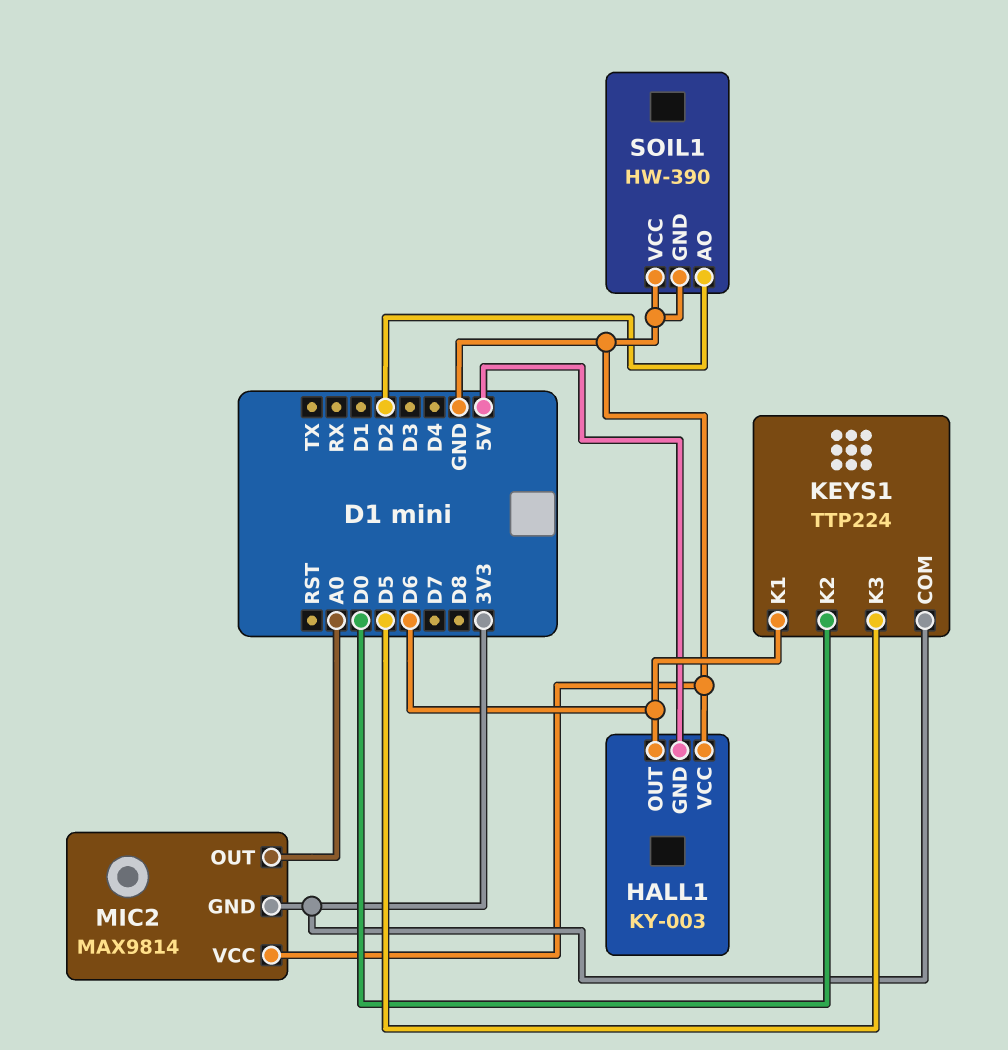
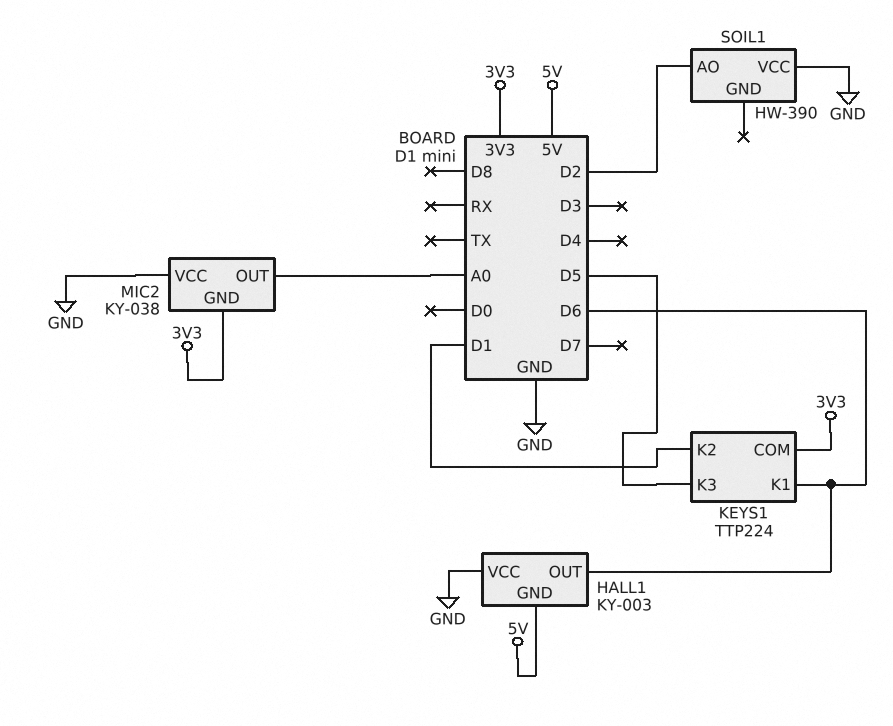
KEYS1 pin K2: D0 -> D1
MIC2: MAX9814 -> KY-038
SOIL1 pin GND: GND -> none

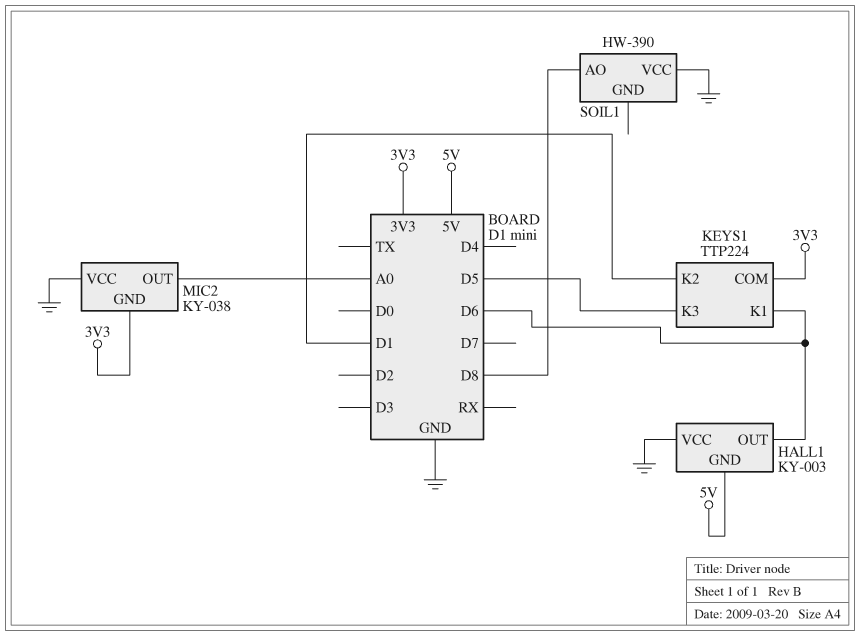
SOIL1 pin AO: D2 -> D8

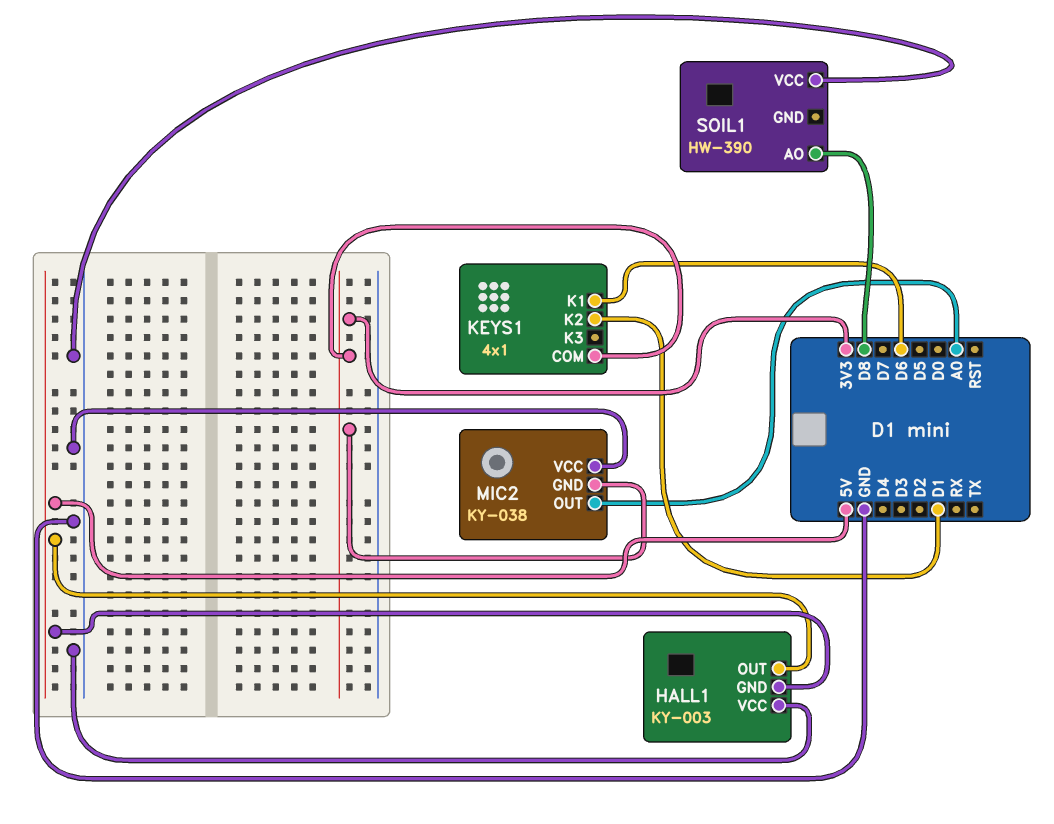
HALL1 pin OUT: D6 -> 5V
KEYS1: TTP224 -> 4x1
KEYS1 pin K3: D5 -> none

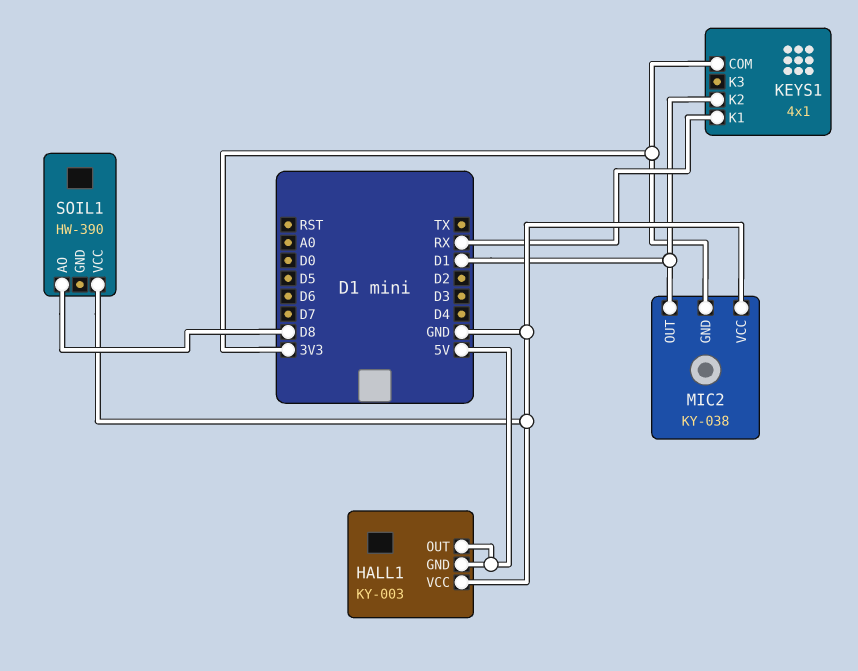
KEYS1 pin K1: D6 -> RX
MIC2 pin OUT: A0 -> D1

